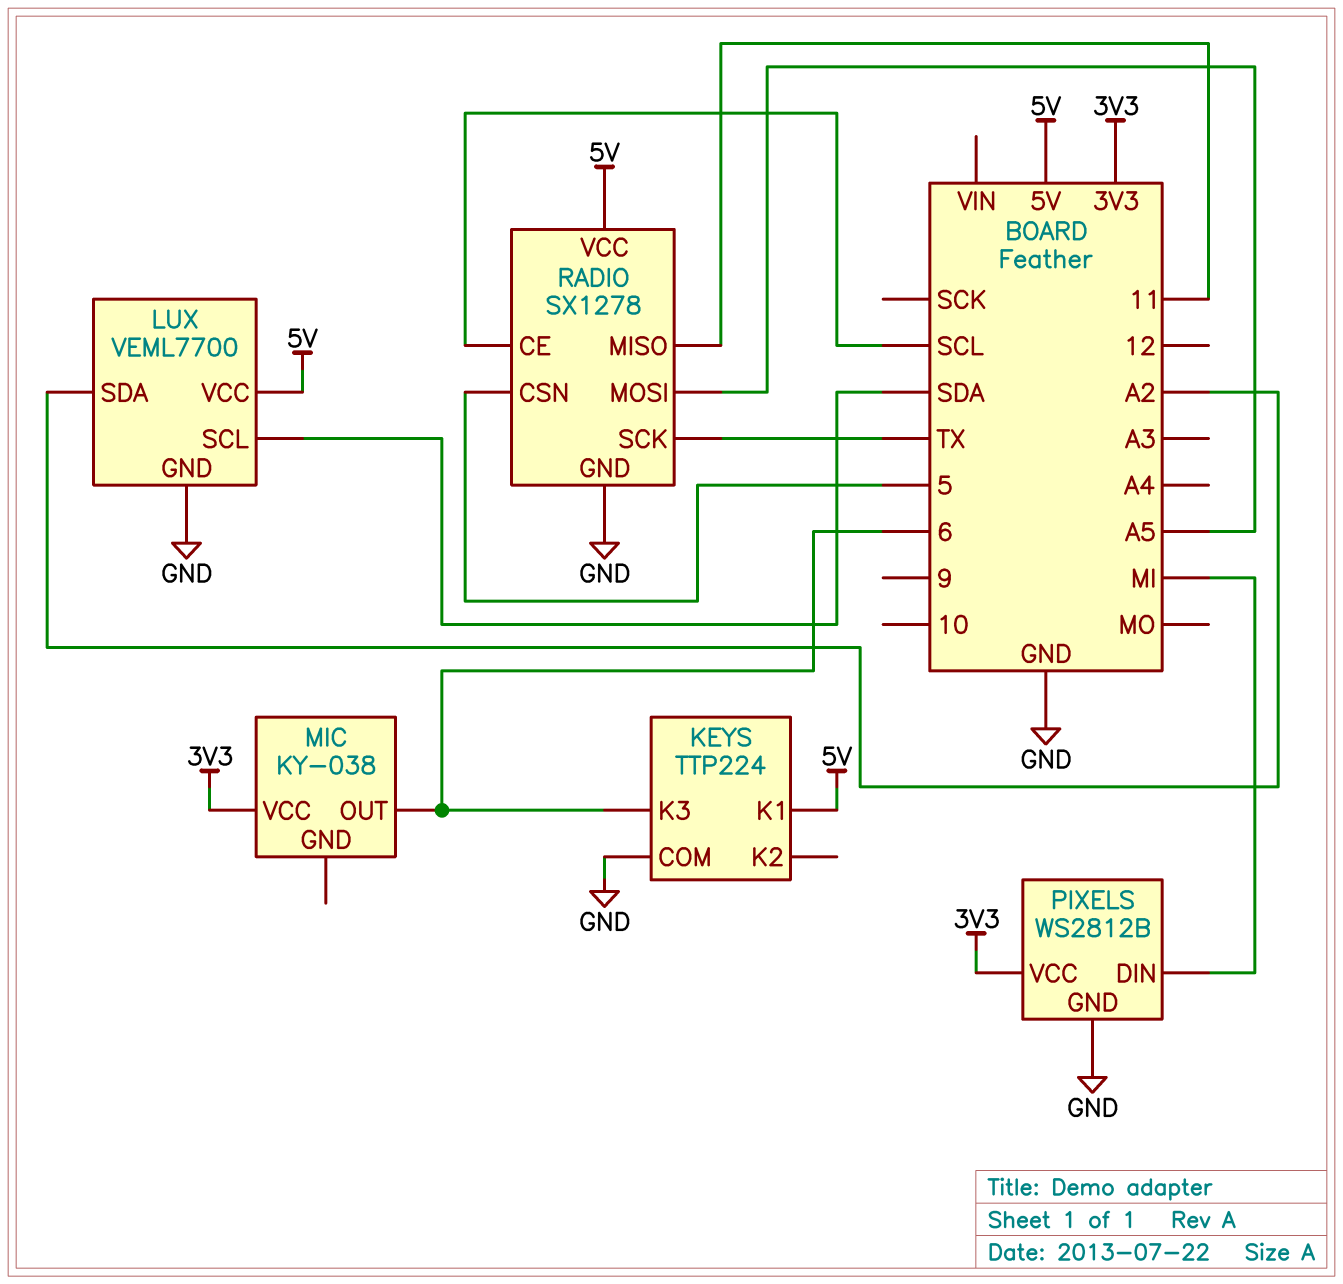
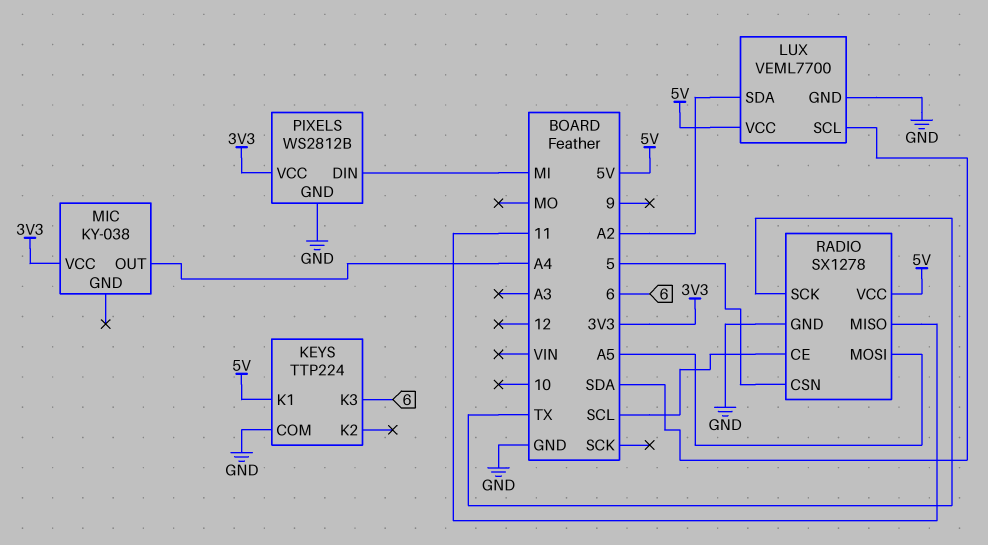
MIC pin OUT: 6 -> A4

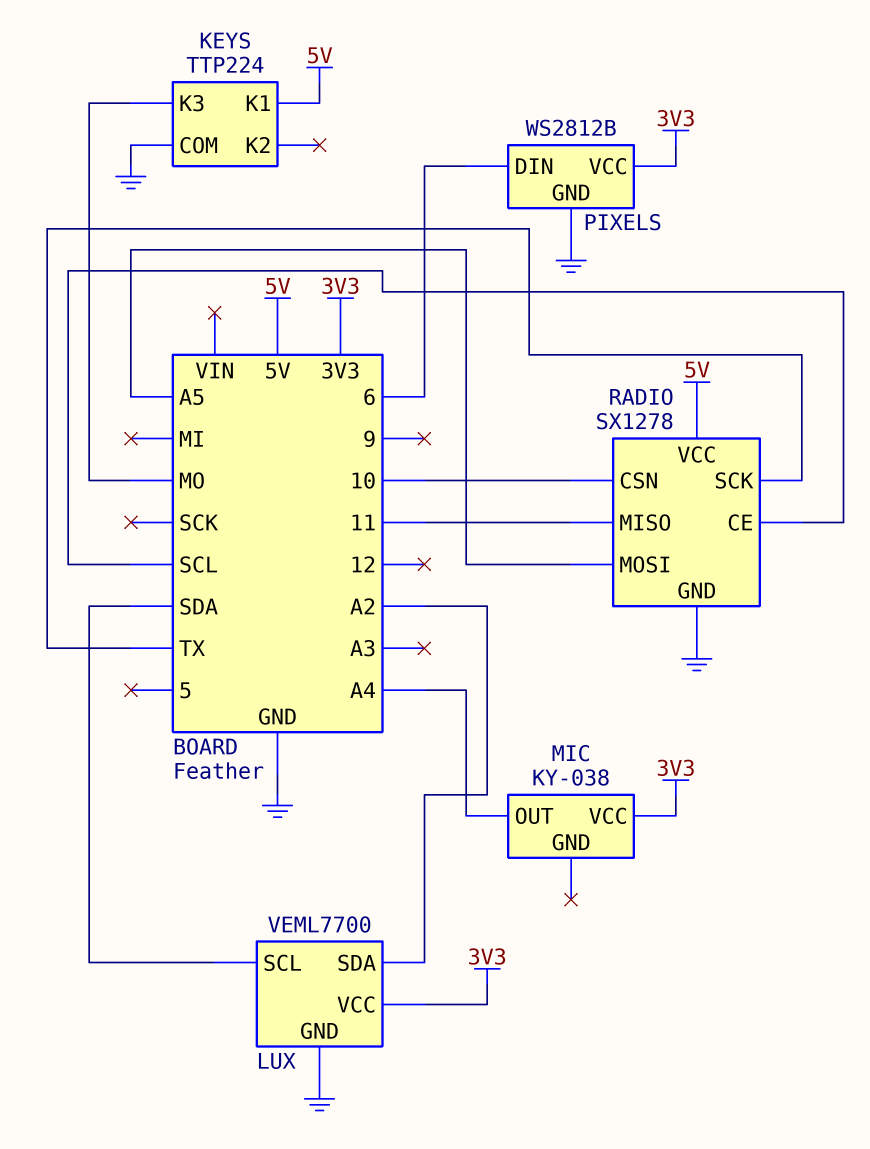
KEYS pin K3: 6 -> MO
LUX pin VCC: 5V -> 3V3
PIXELS pin DIN: MI -> 6
RADIO pin CSN: 5 -> 10

